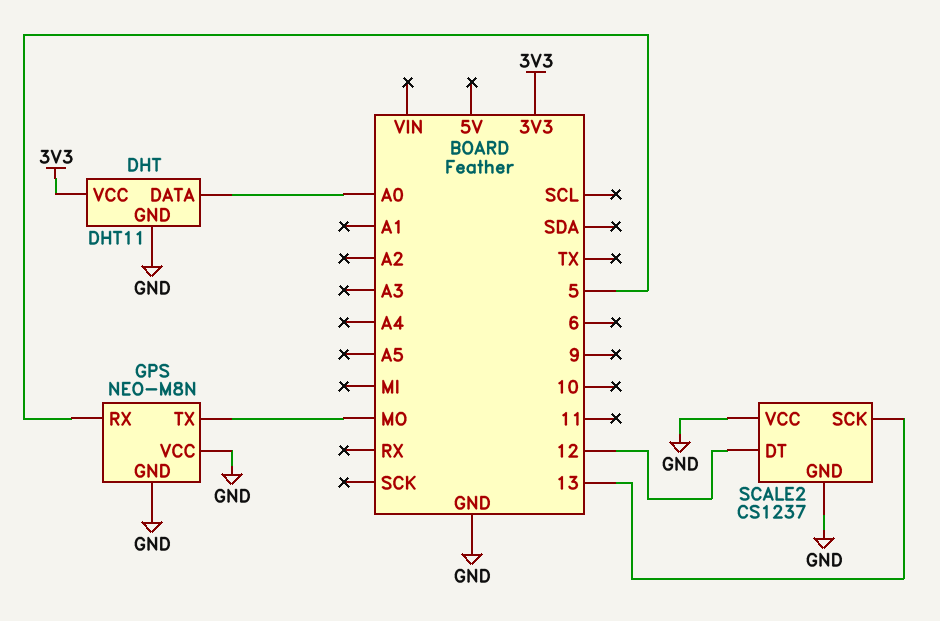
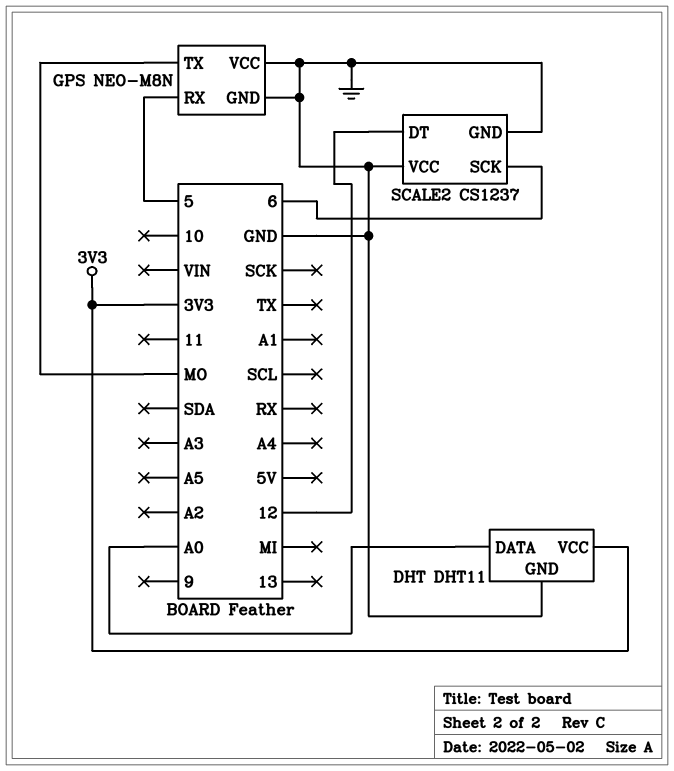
SCALE2 pin SCK: 13 -> 6

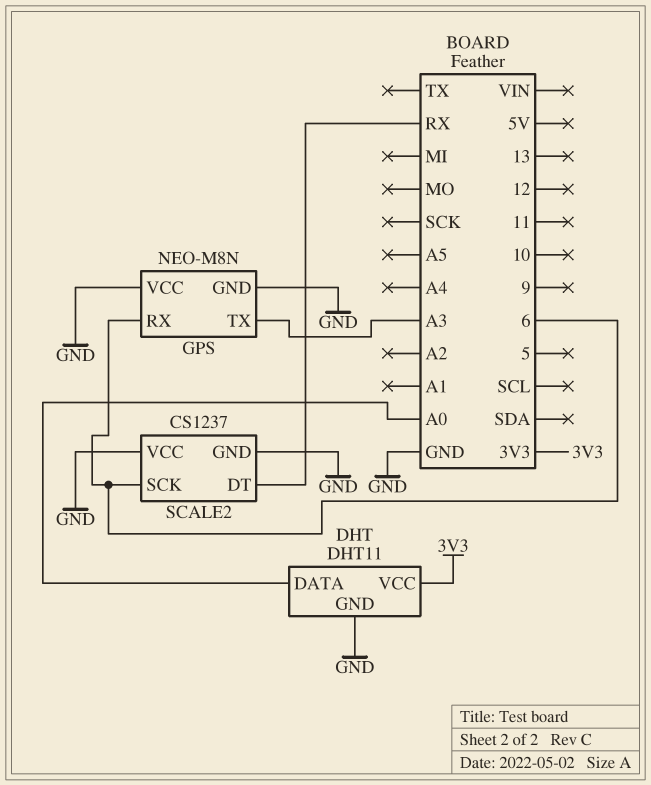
GPS pin RX: 5 -> 6
GPS pin TX: MO -> A3
SCALE2 pin DT: 12 -> RX

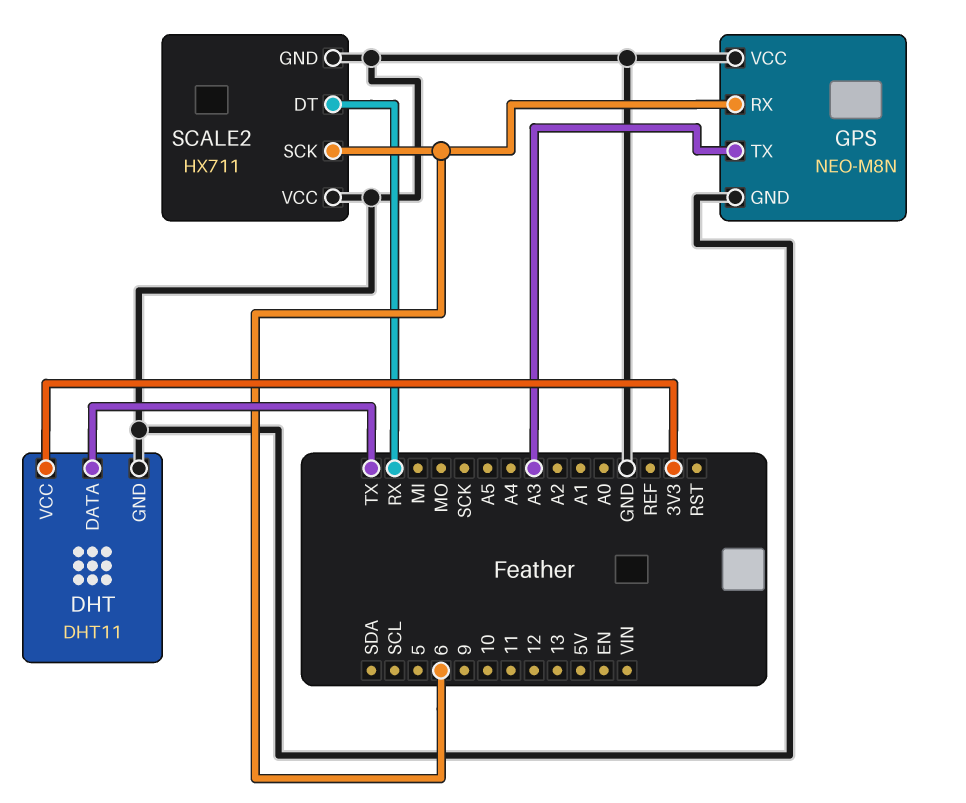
DHT pin DATA: A0 -> TX
SCALE2: CS1237 -> HX711

